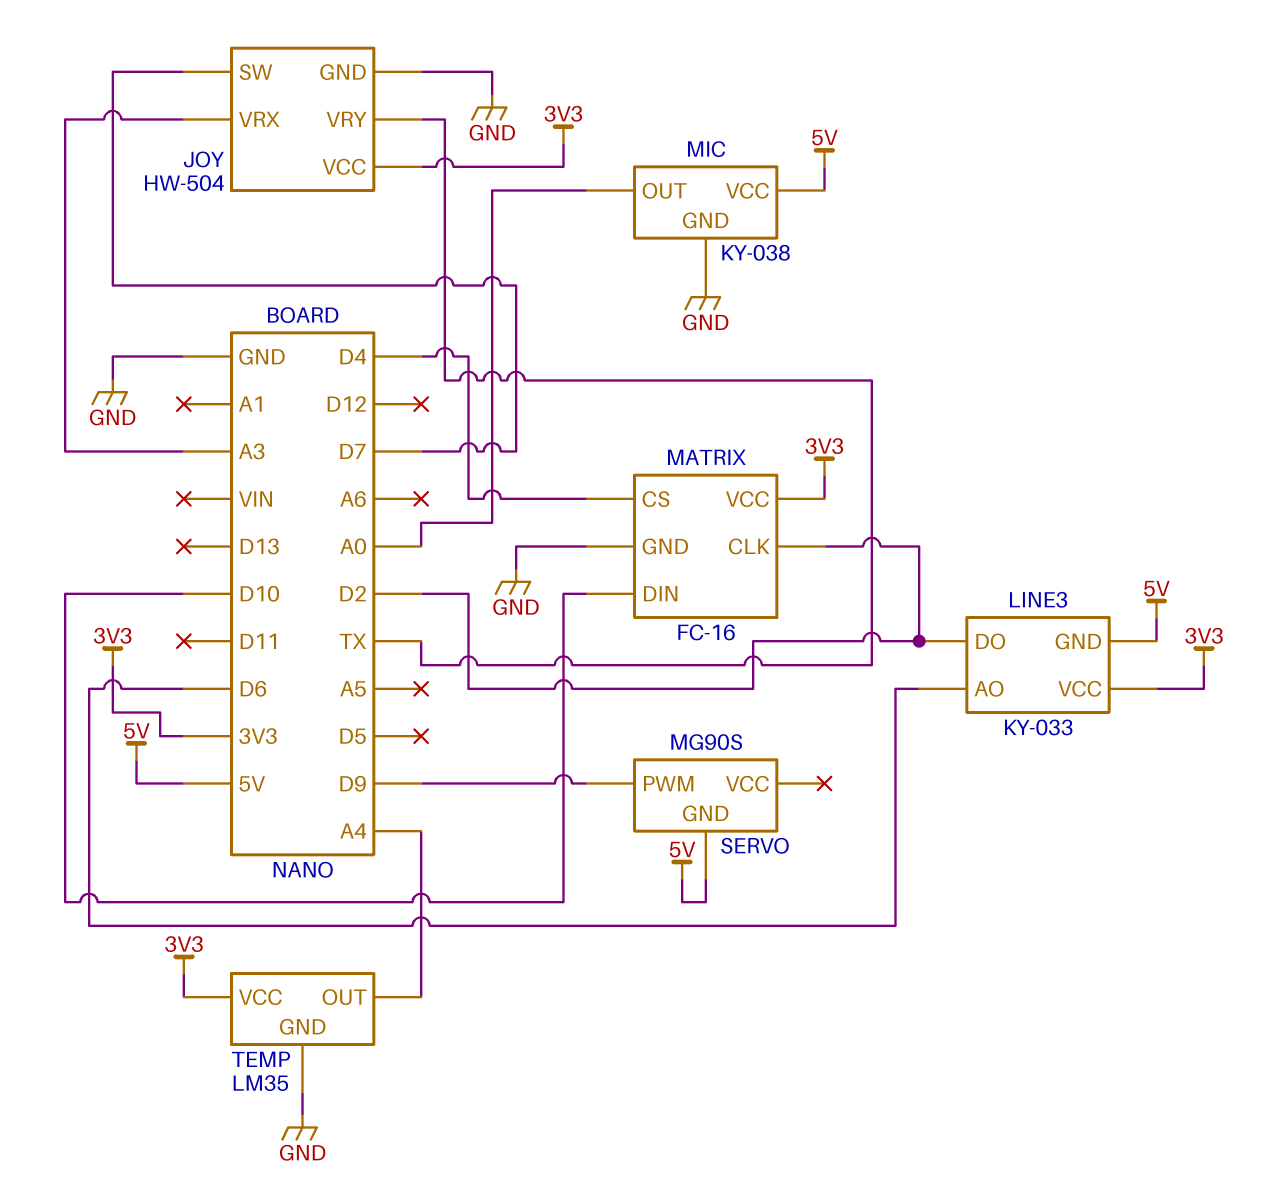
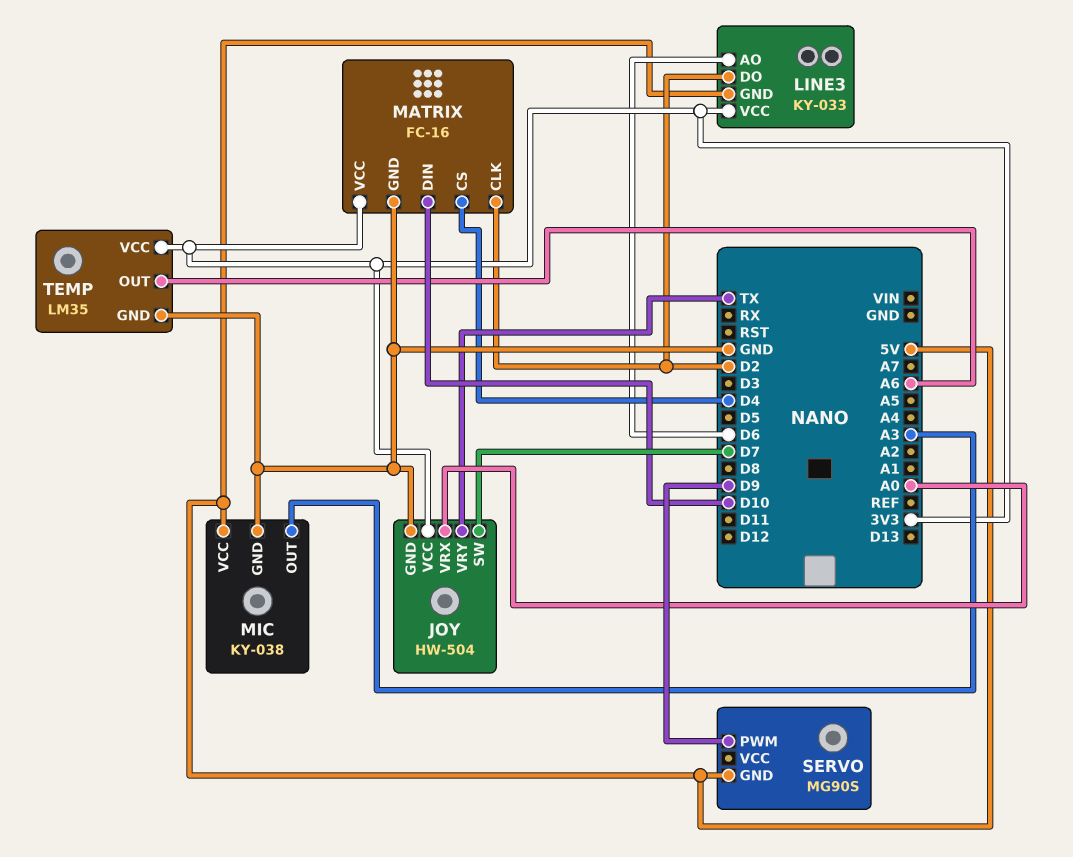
JOY pin VRX: A3 -> A0
MIC pin OUT: A0 -> A3
TEMP pin OUT: A4 -> A6

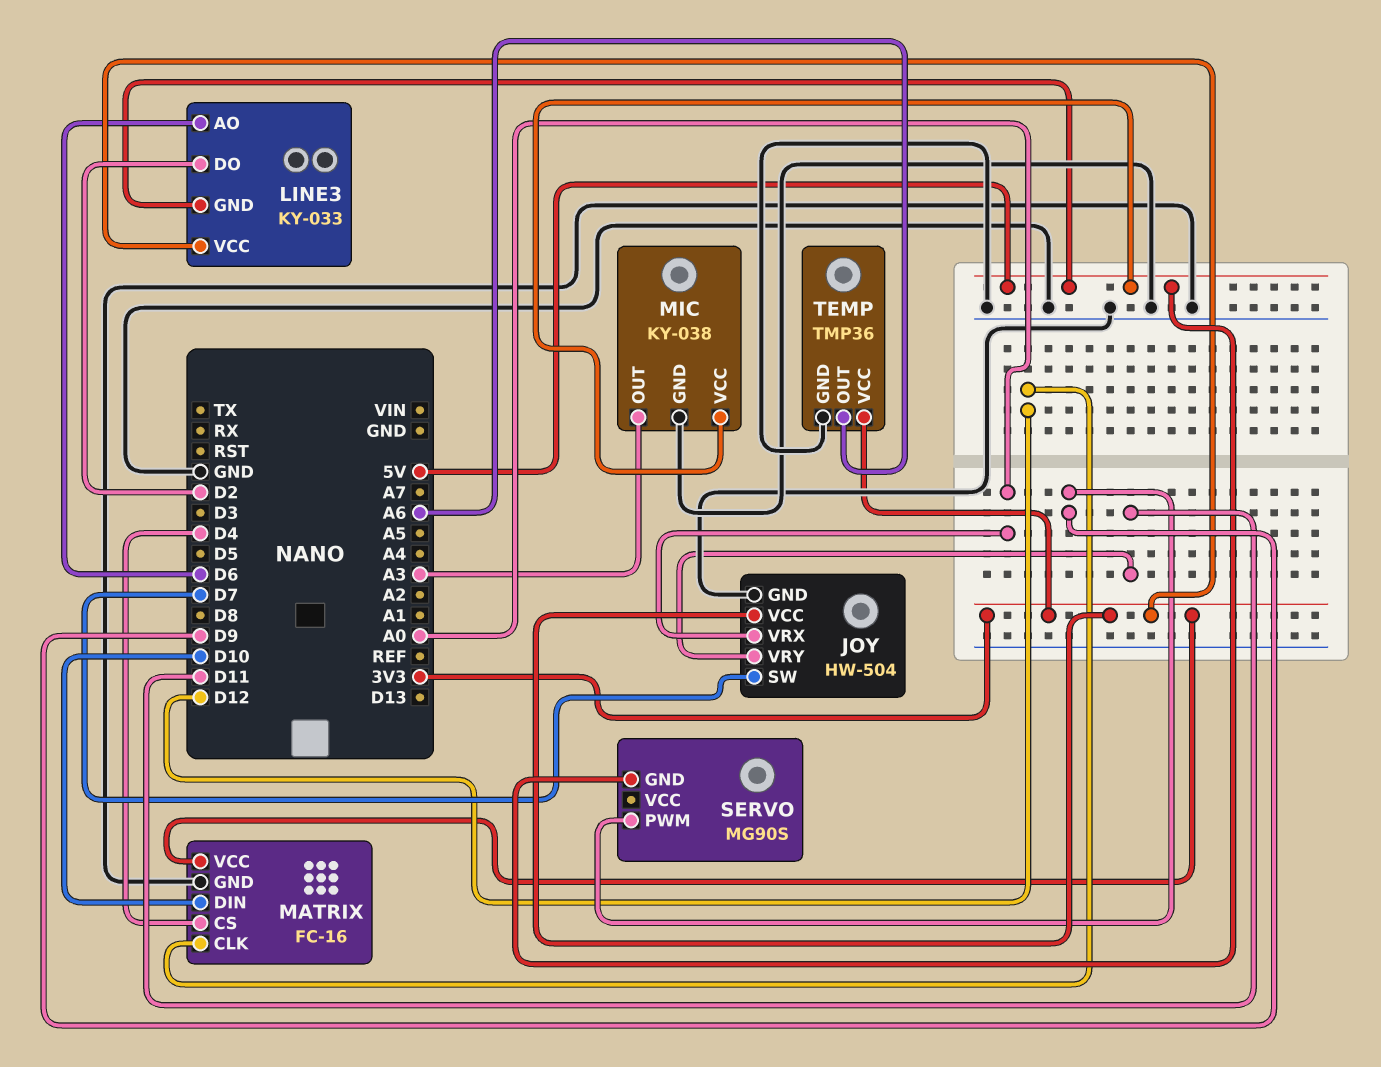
JOY pin VRY: TX -> D11
MATRIX pin CLK: D2 -> D12
TEMP: LM35 -> TMP36

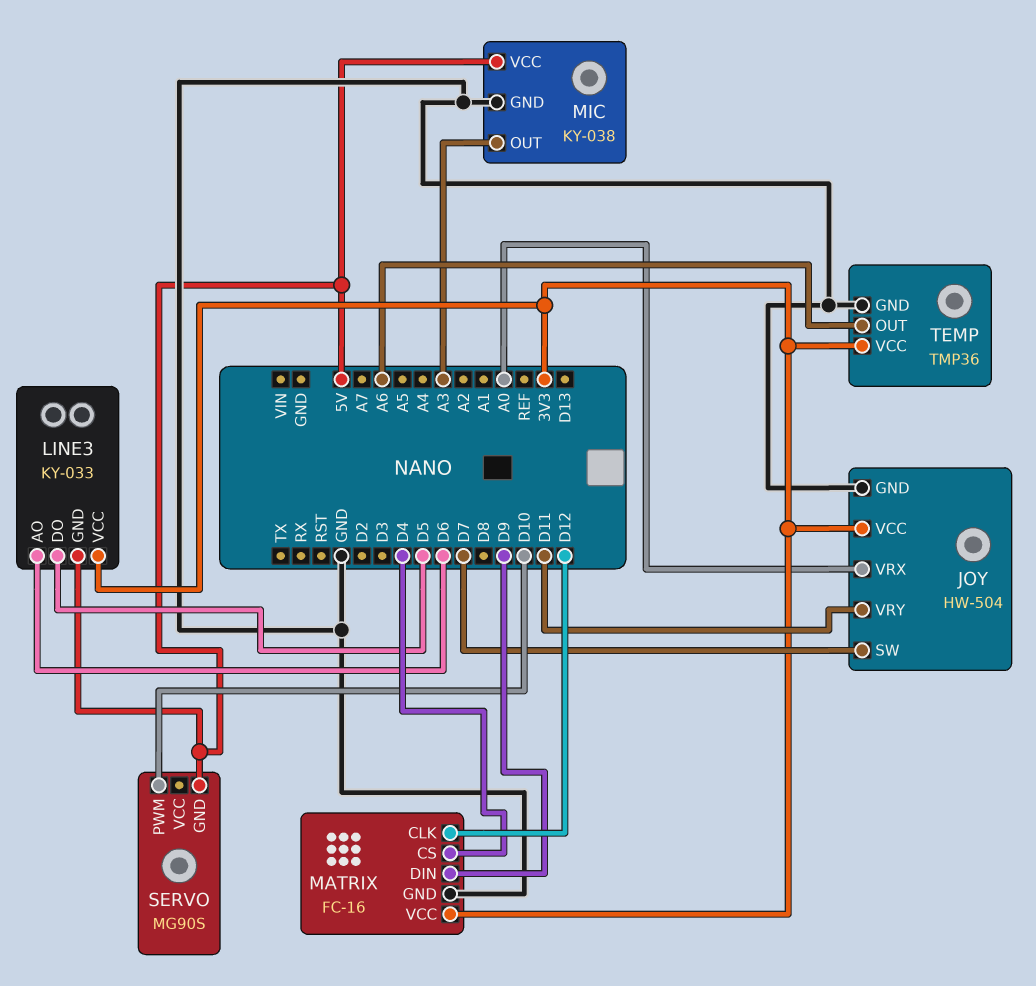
LINE3 pin DO: D2 -> D5
MATRIX pin DIN: D10 -> D9
SERVO pin PWM: D9 -> D10

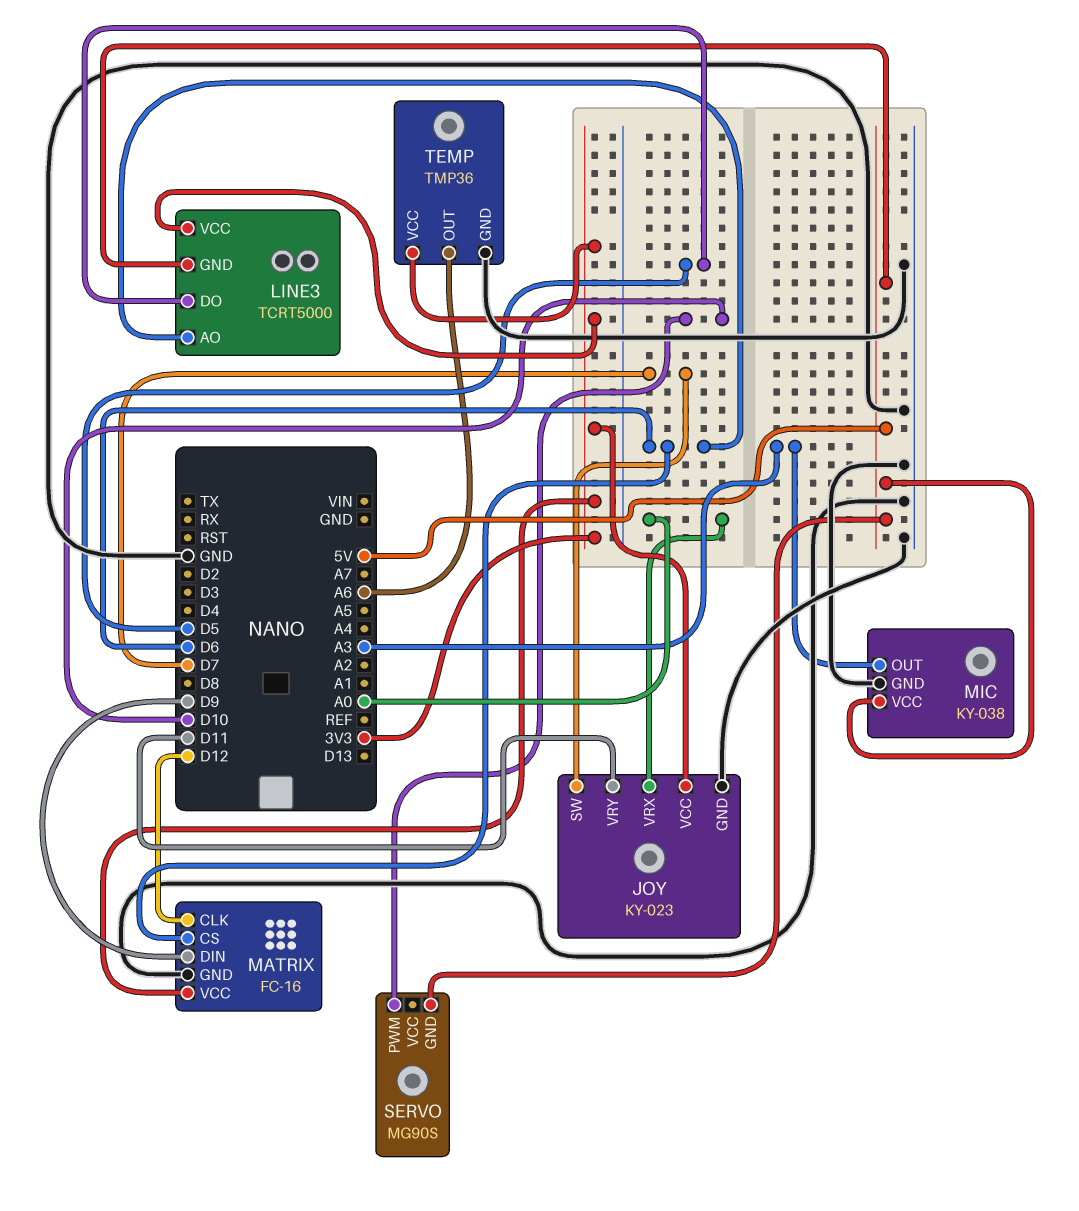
JOY: HW-504 -> KY-023
LINE3: KY-033 -> TCRT5000
MATRIX pin CS: D4 -> D6

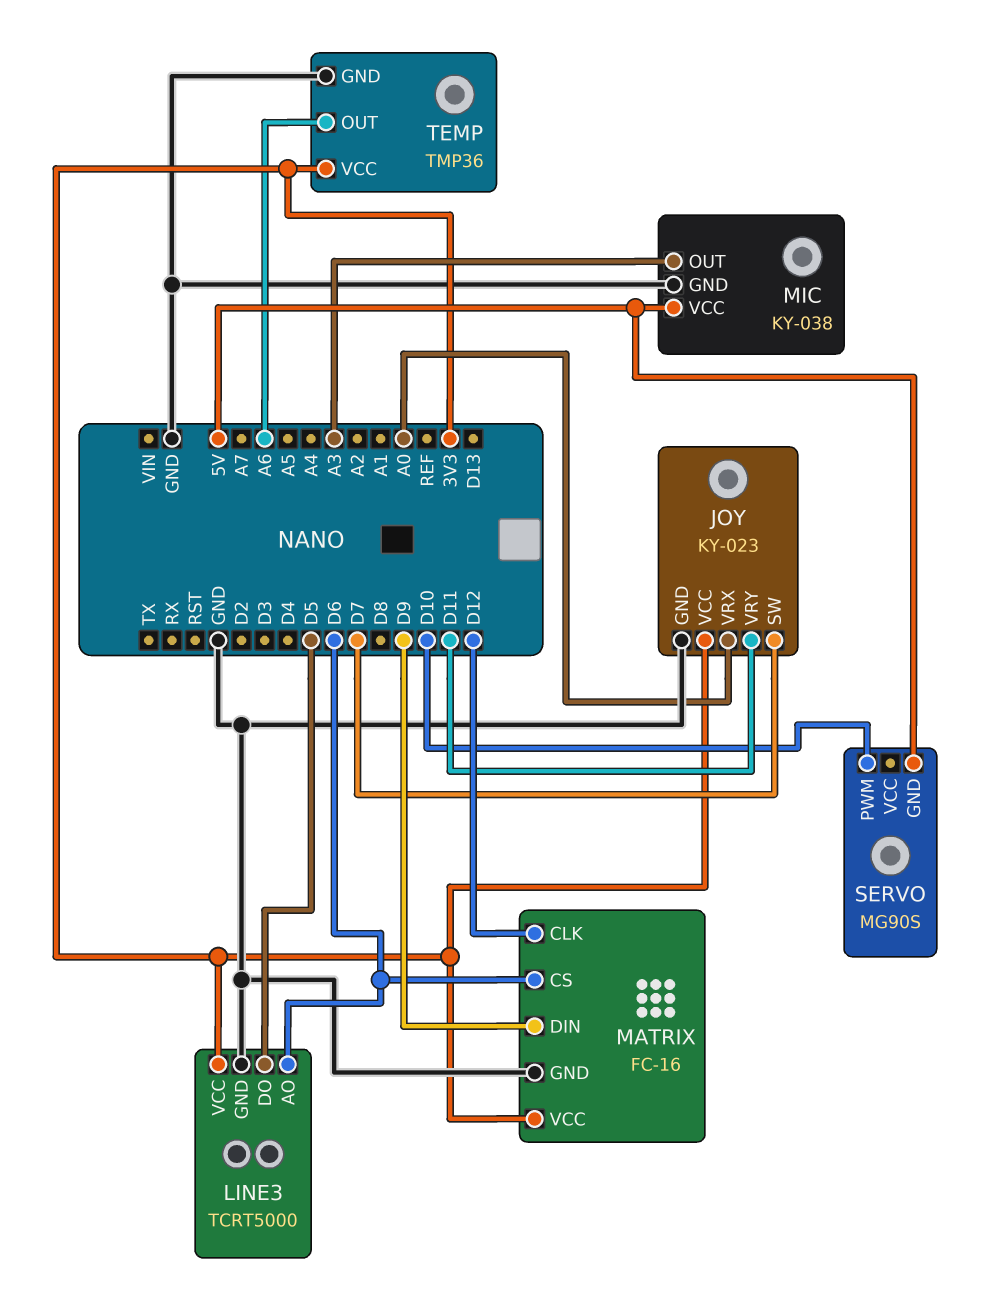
LINE3 pin GND: 5V -> GND

